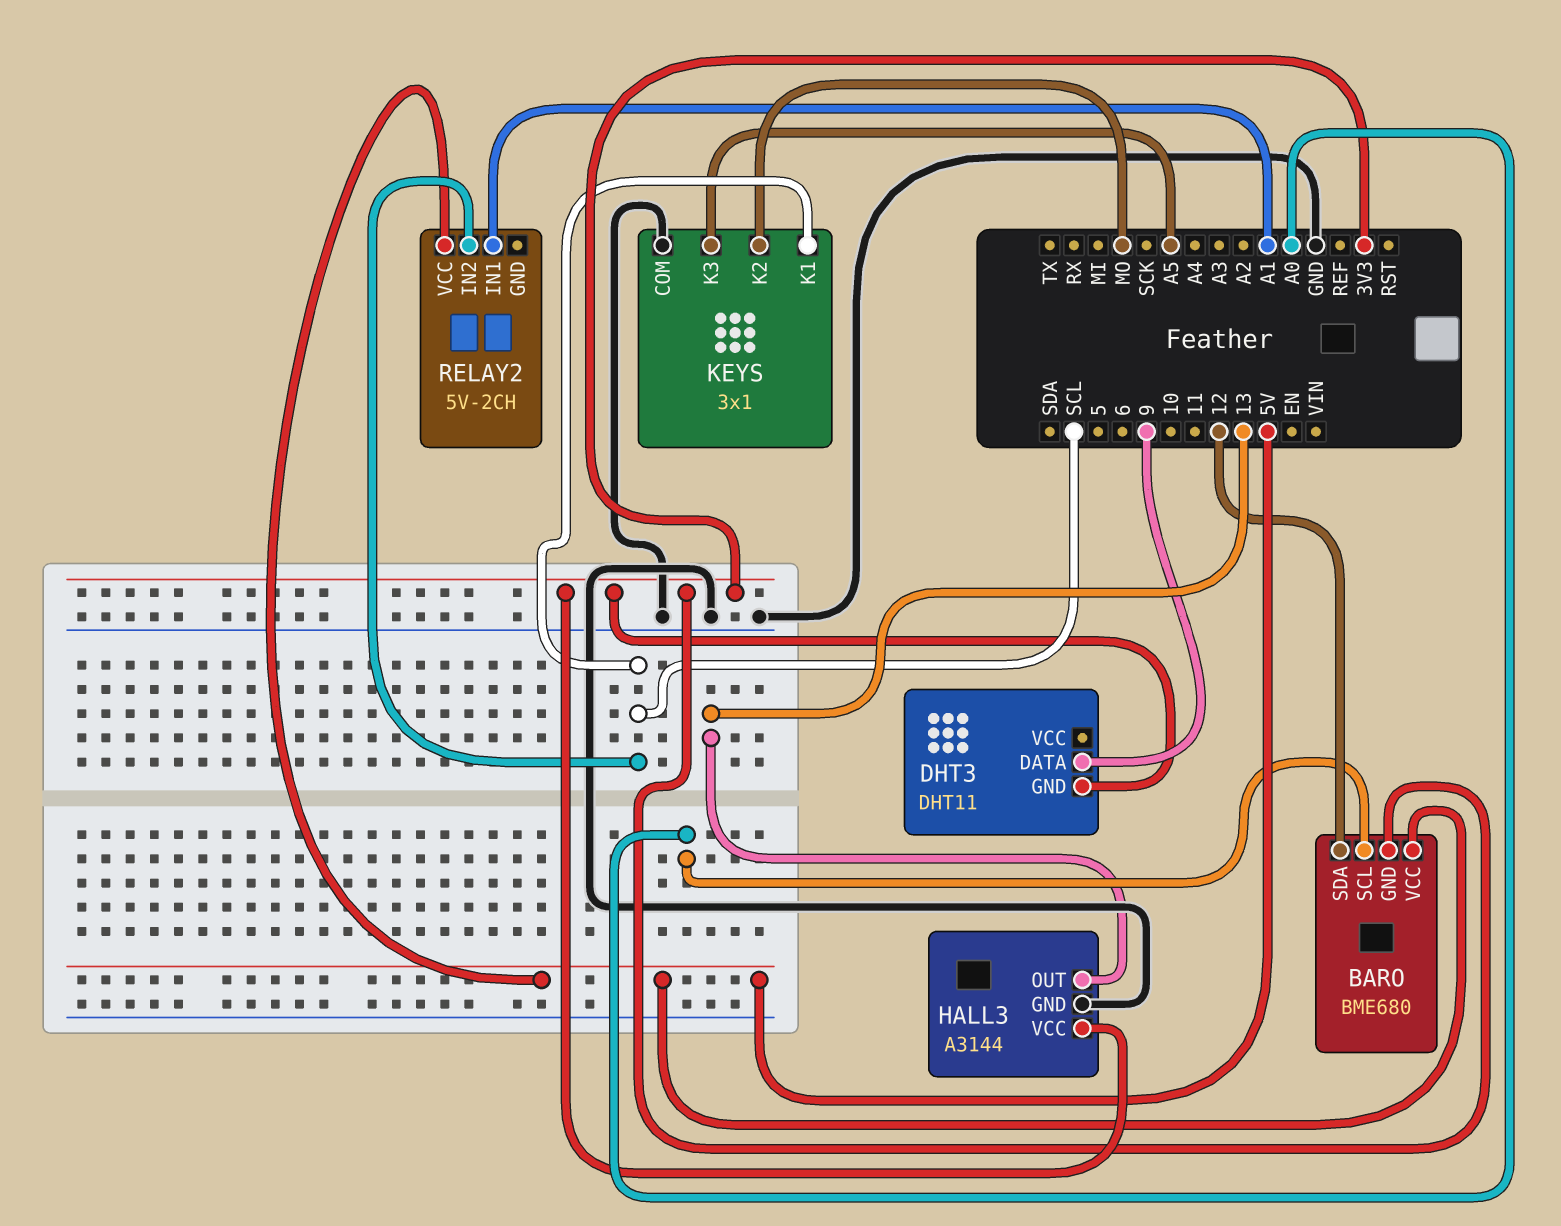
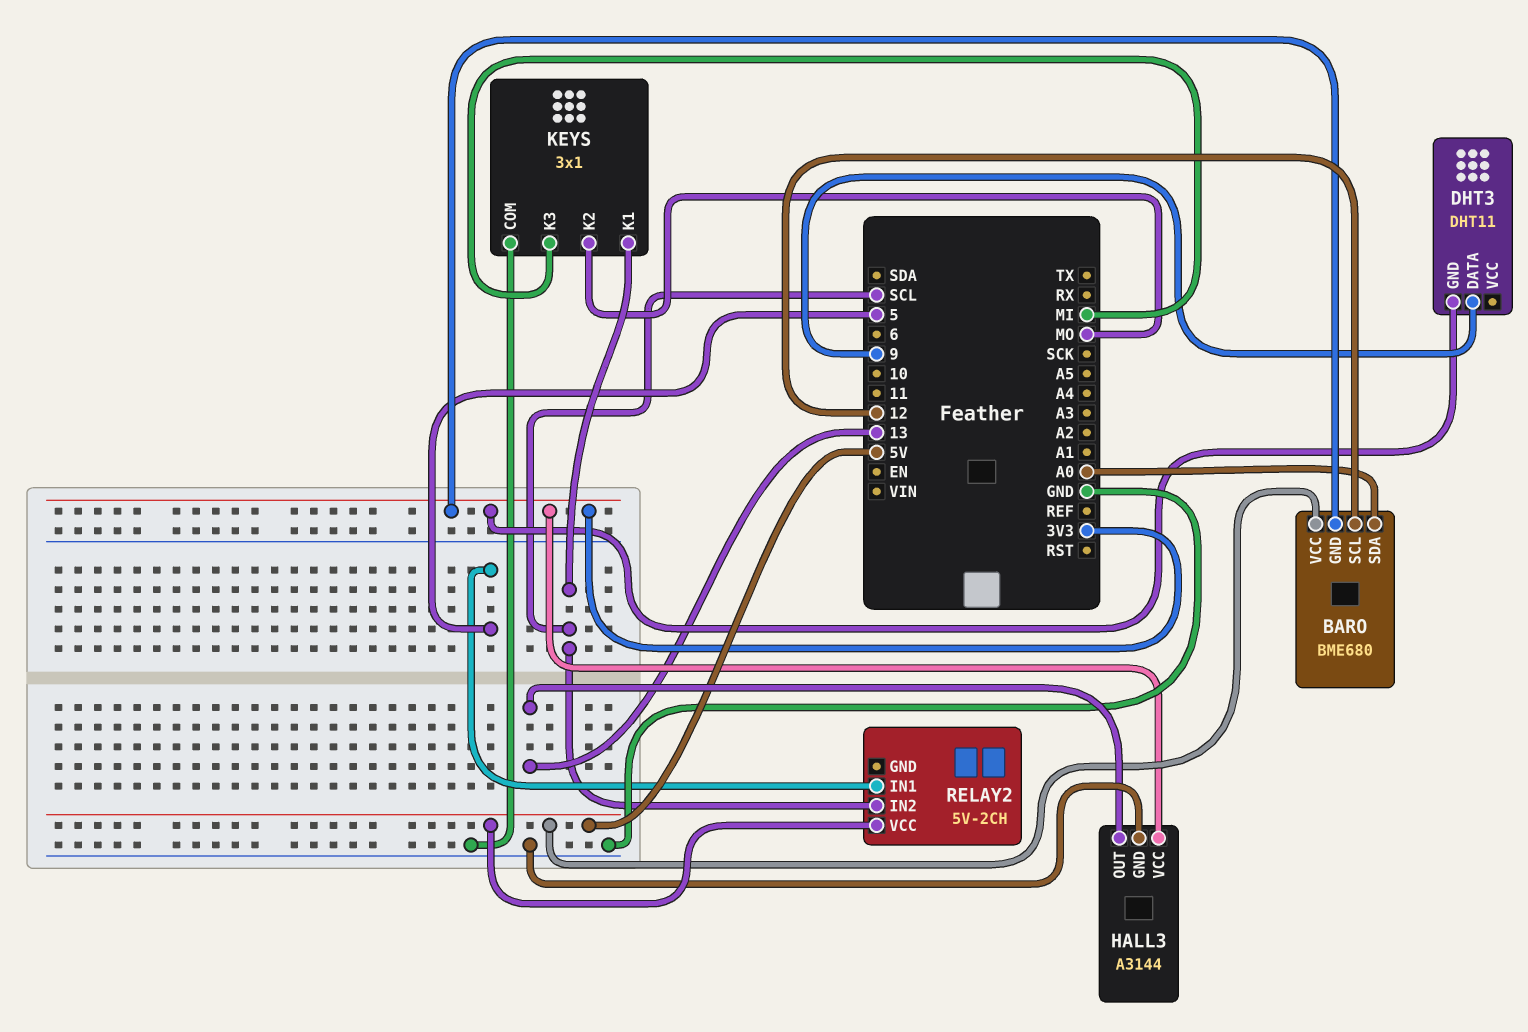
BARO pin SCL: A0 -> 12
BARO pin SDA: 12 -> A0
KEYS pin K3: A5 -> MI
RELAY2 pin IN1: A1 -> 5

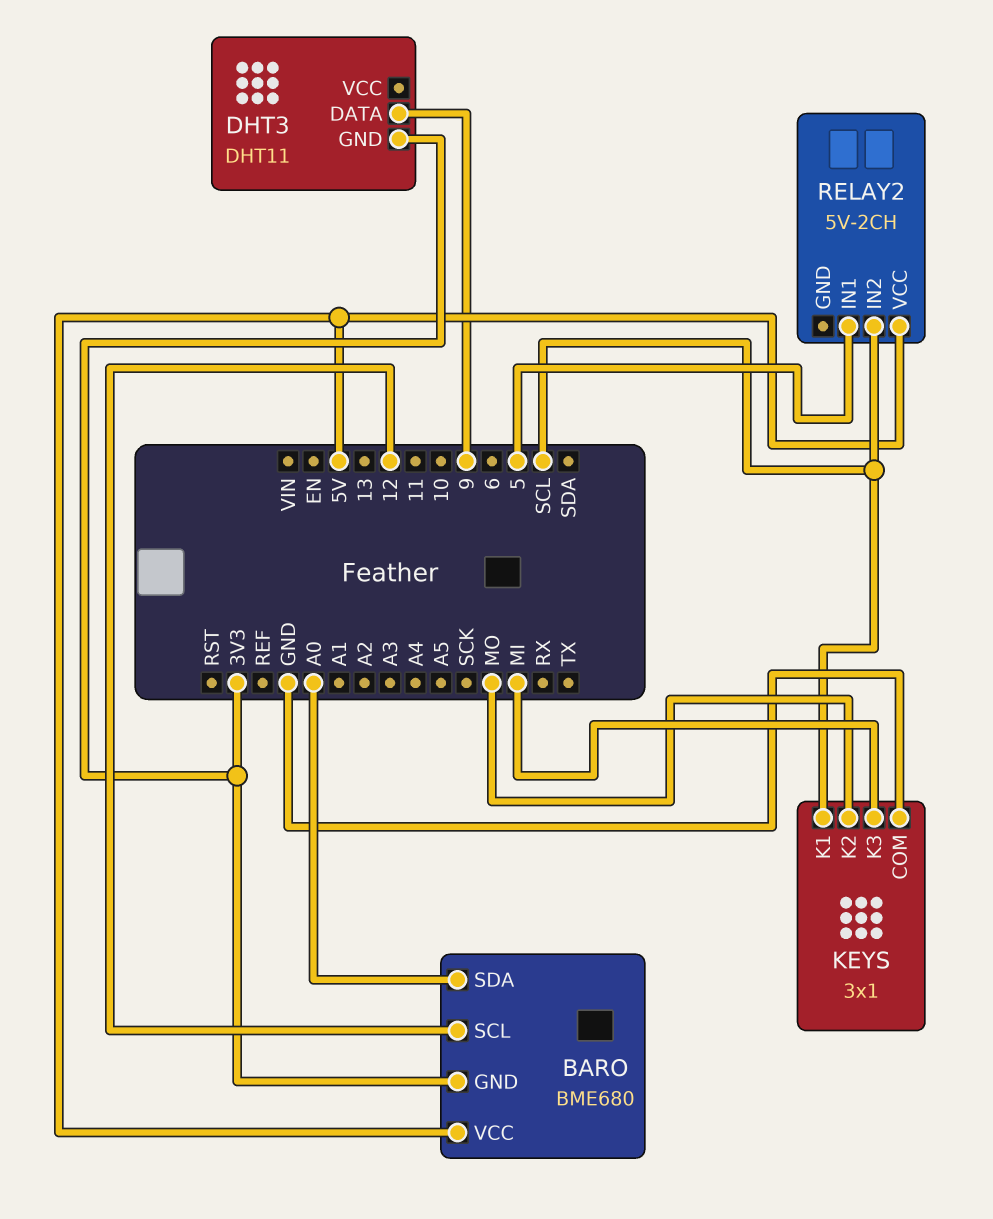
HALL3: A3144 -> none
HALL3 pin GND: GND -> none
HALL3 pin OUT: 13 -> none
HALL3 pin VCC: 3V3 -> none

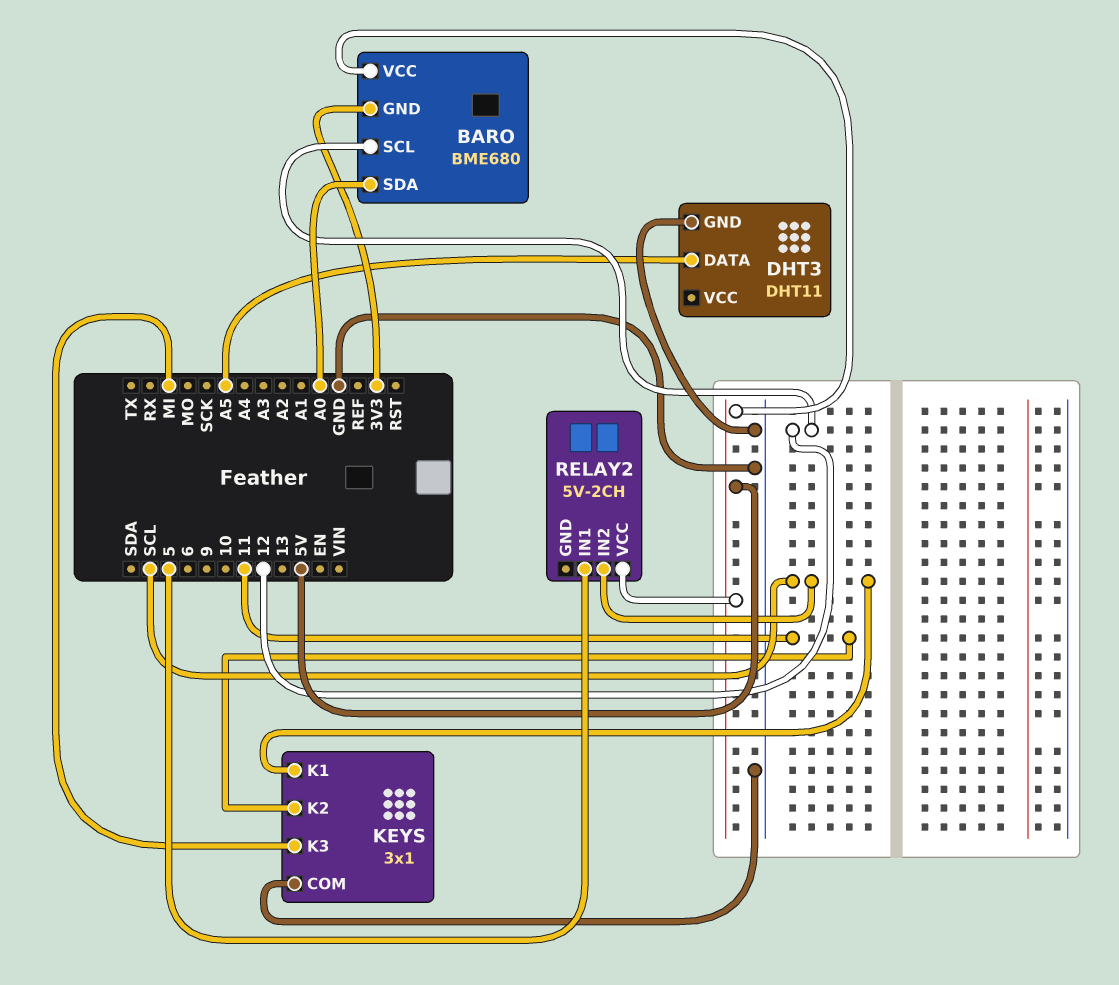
DHT3 pin DATA: 9 -> A5
DHT3 pin GND: 3V3 -> GND
KEYS pin K2: MO -> 11

